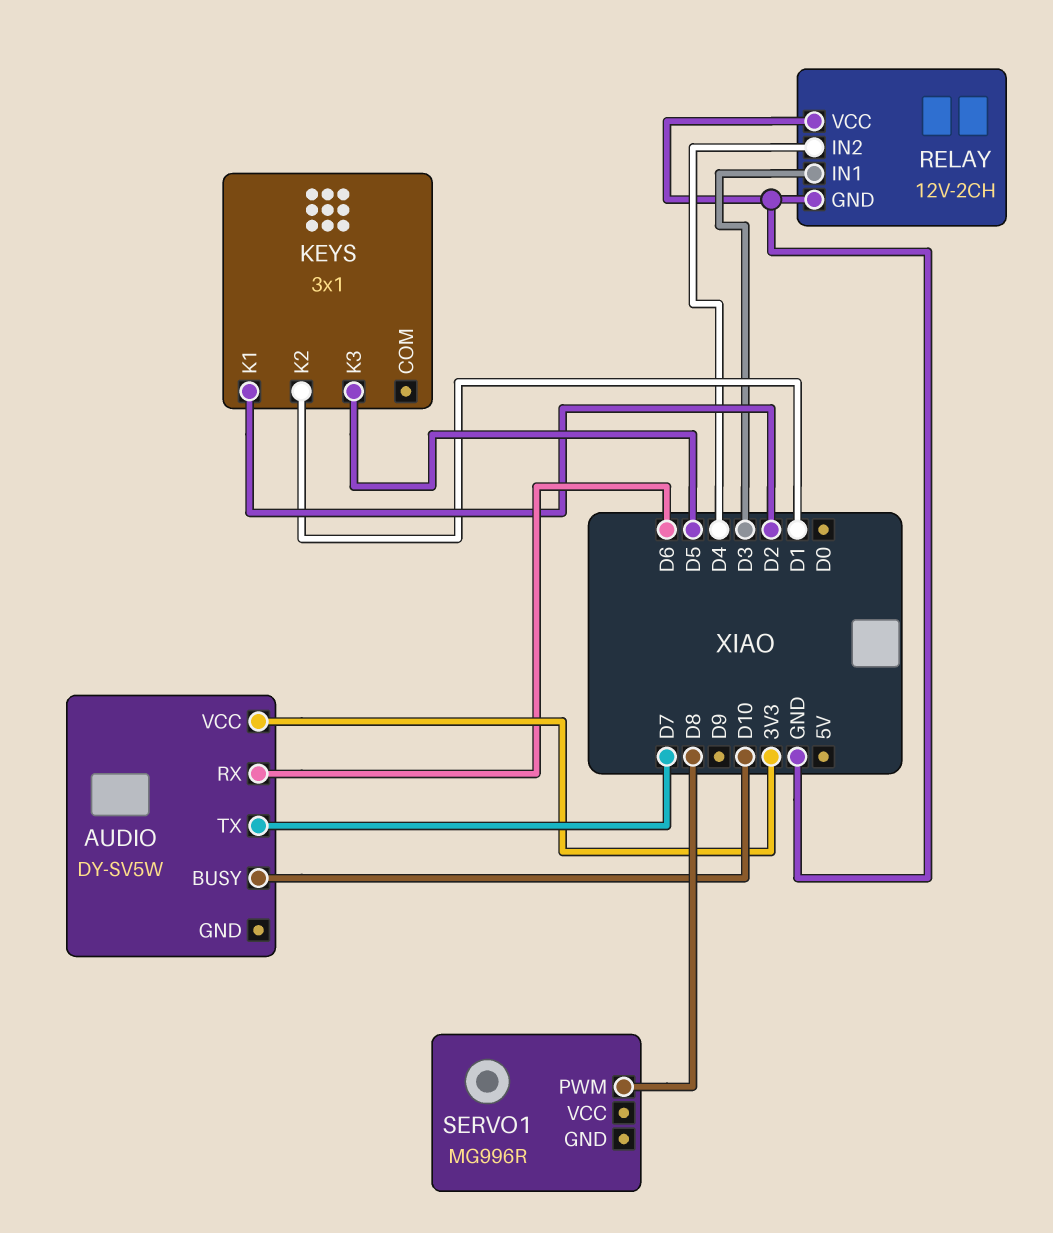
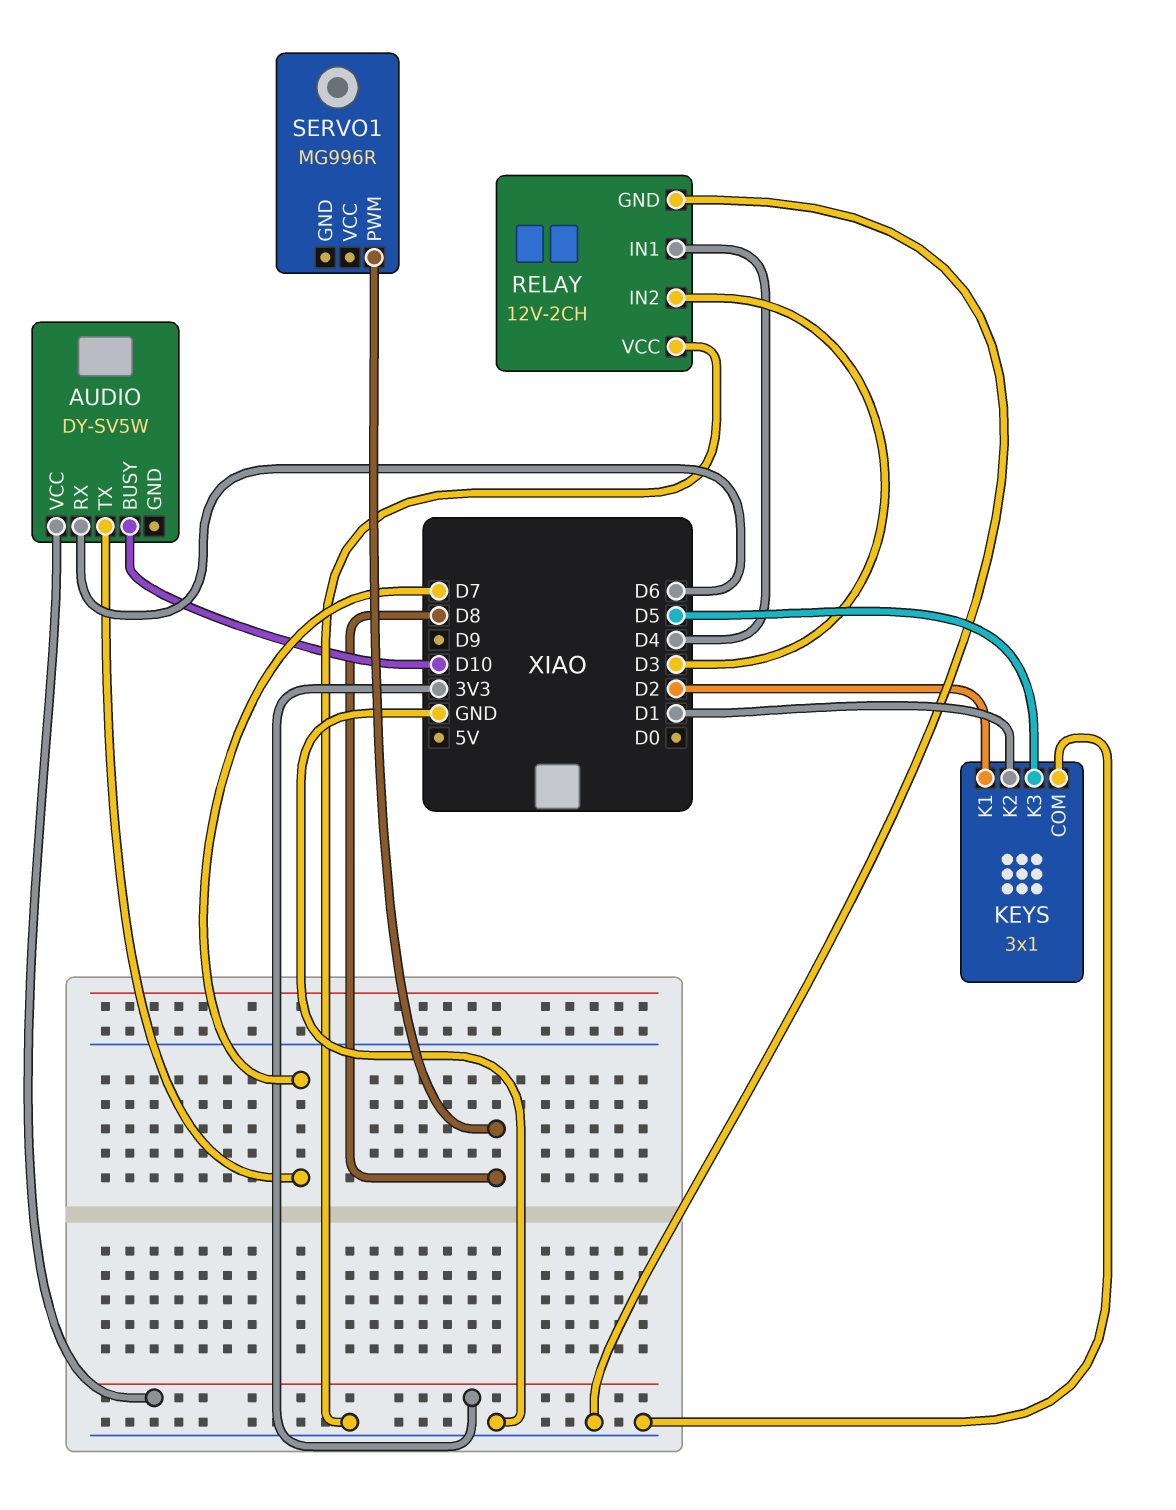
KEYS pin COM: none -> GND
RELAY pin IN1: D3 -> D4
RELAY pin IN2: D4 -> D3

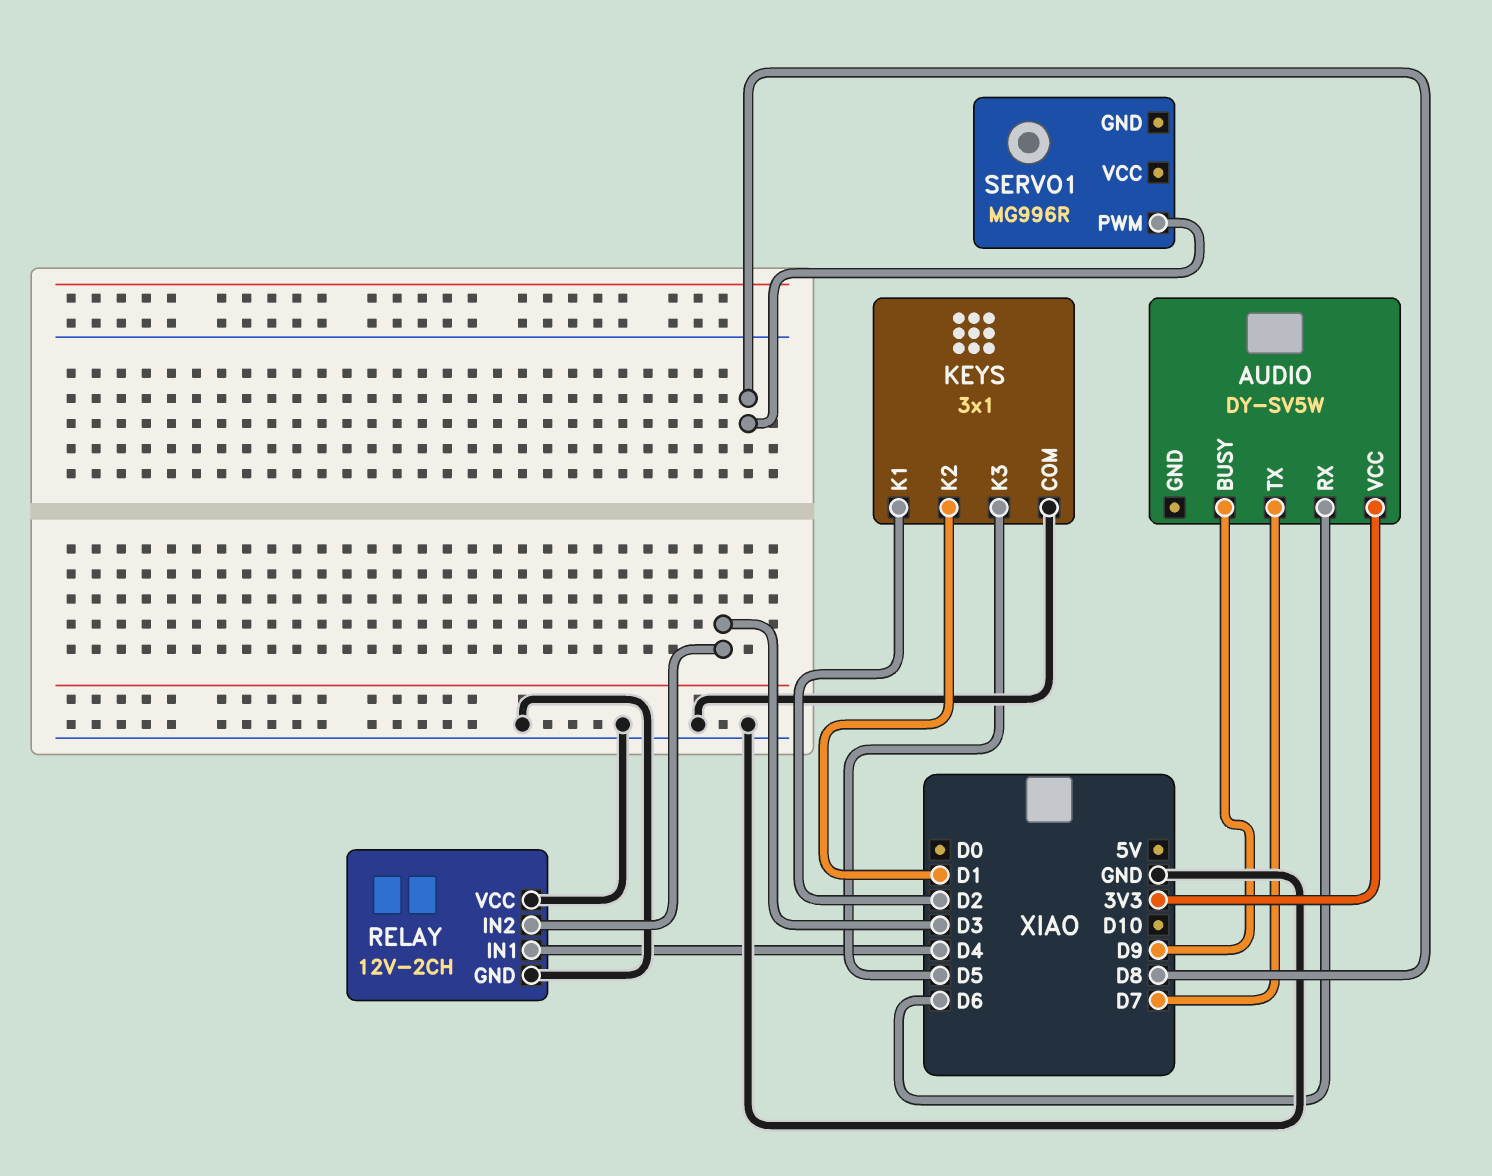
AUDIO pin BUSY: D10 -> D9

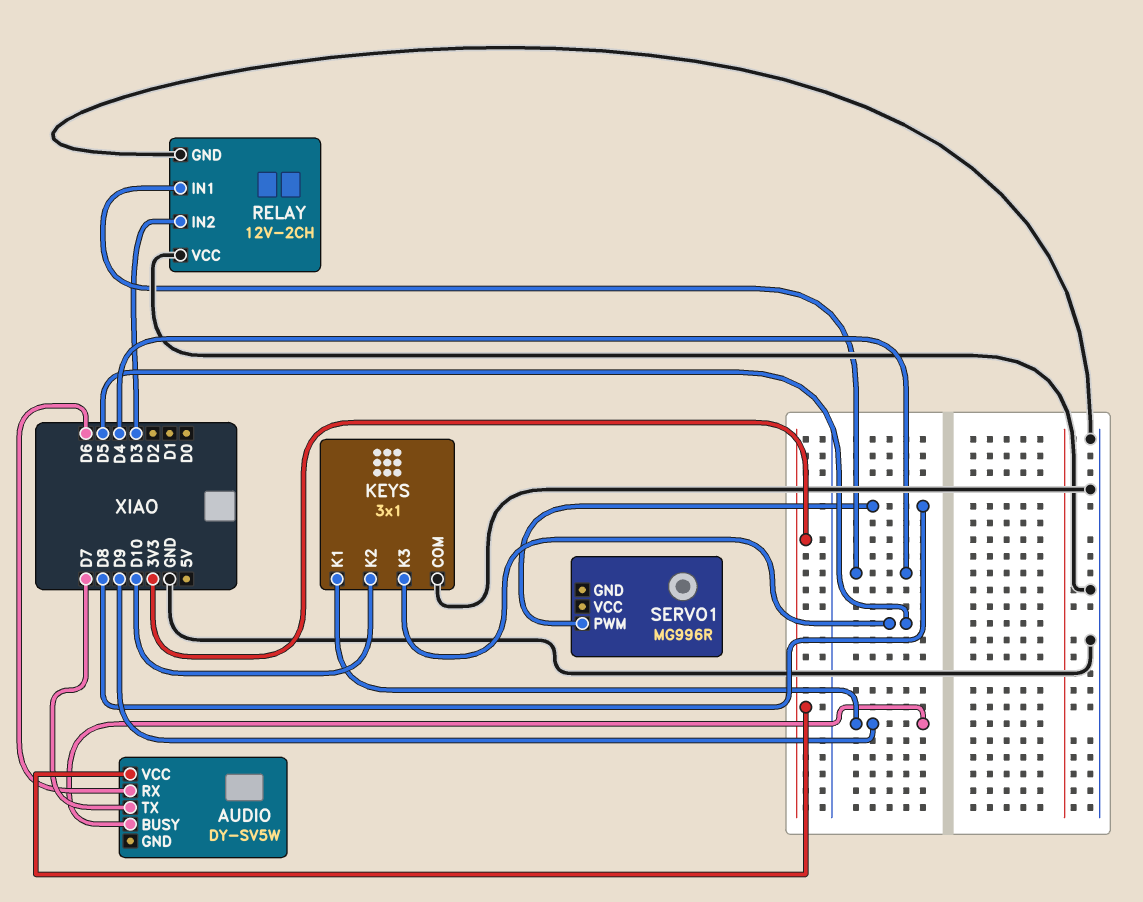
KEYS pin K1: D2 -> D9
KEYS pin K2: D1 -> D10

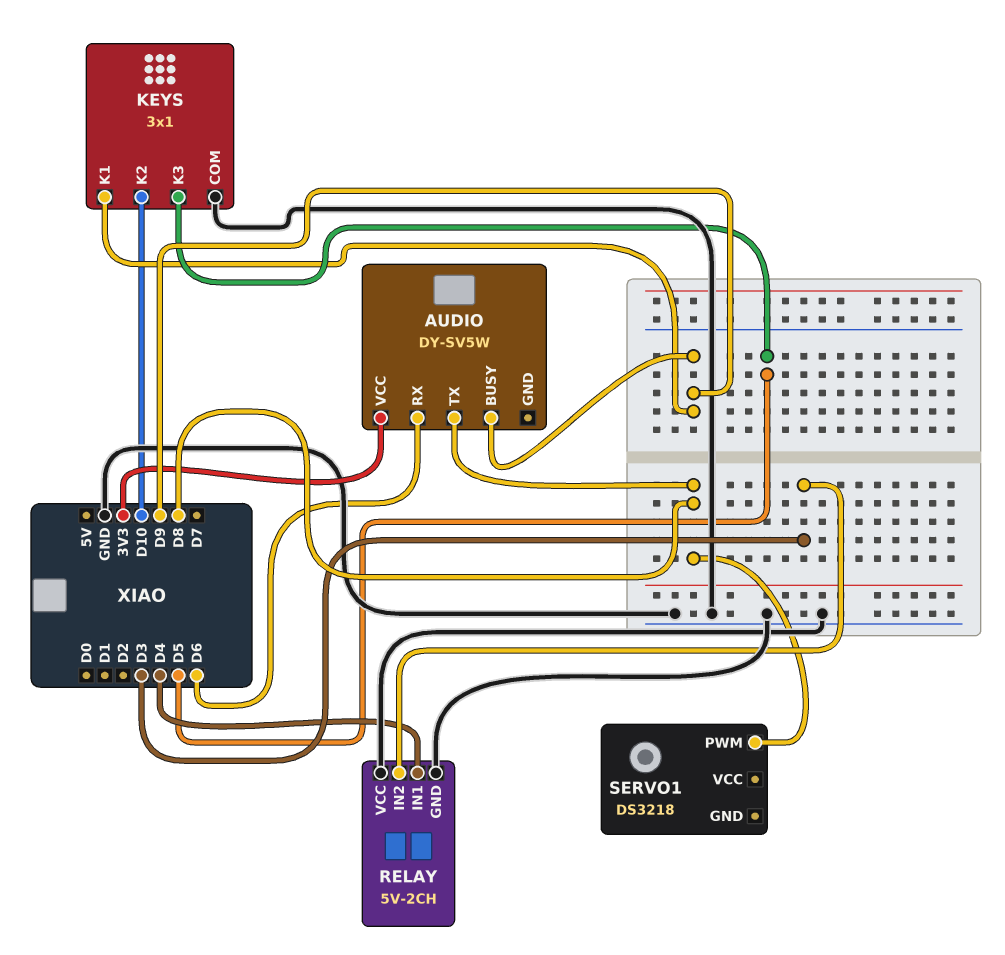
AUDIO pin TX: D7 -> D8
RELAY: 12V-2CH -> 5V-2CH
SERVO1: MG996R -> DS3218

